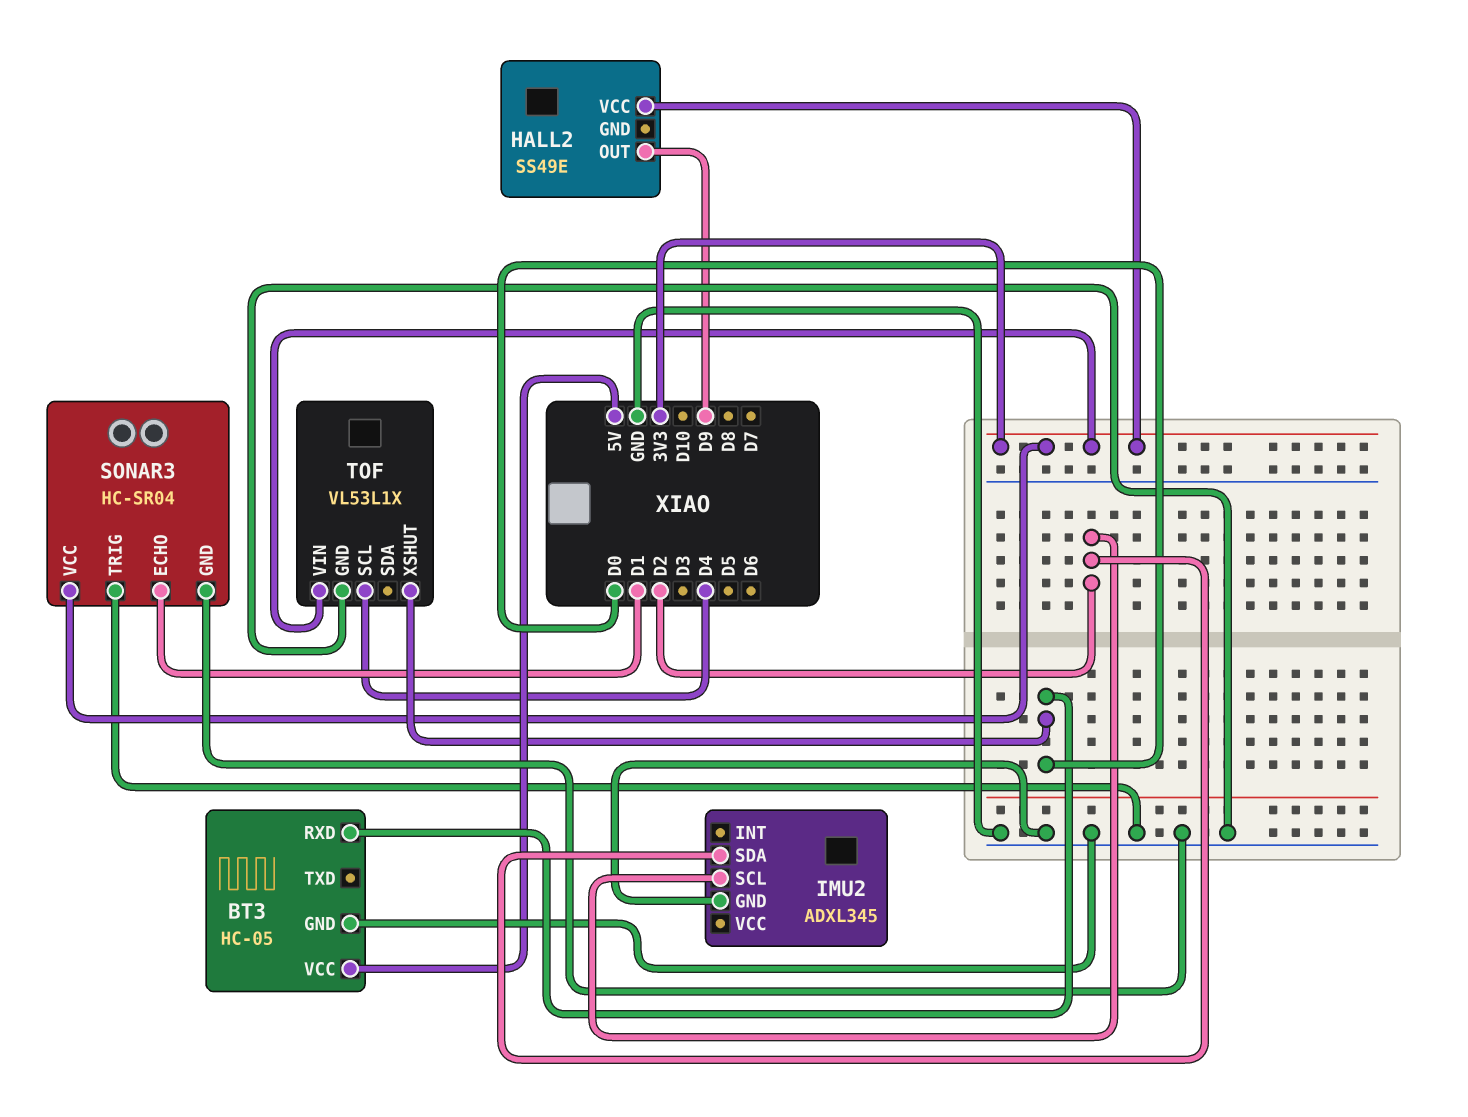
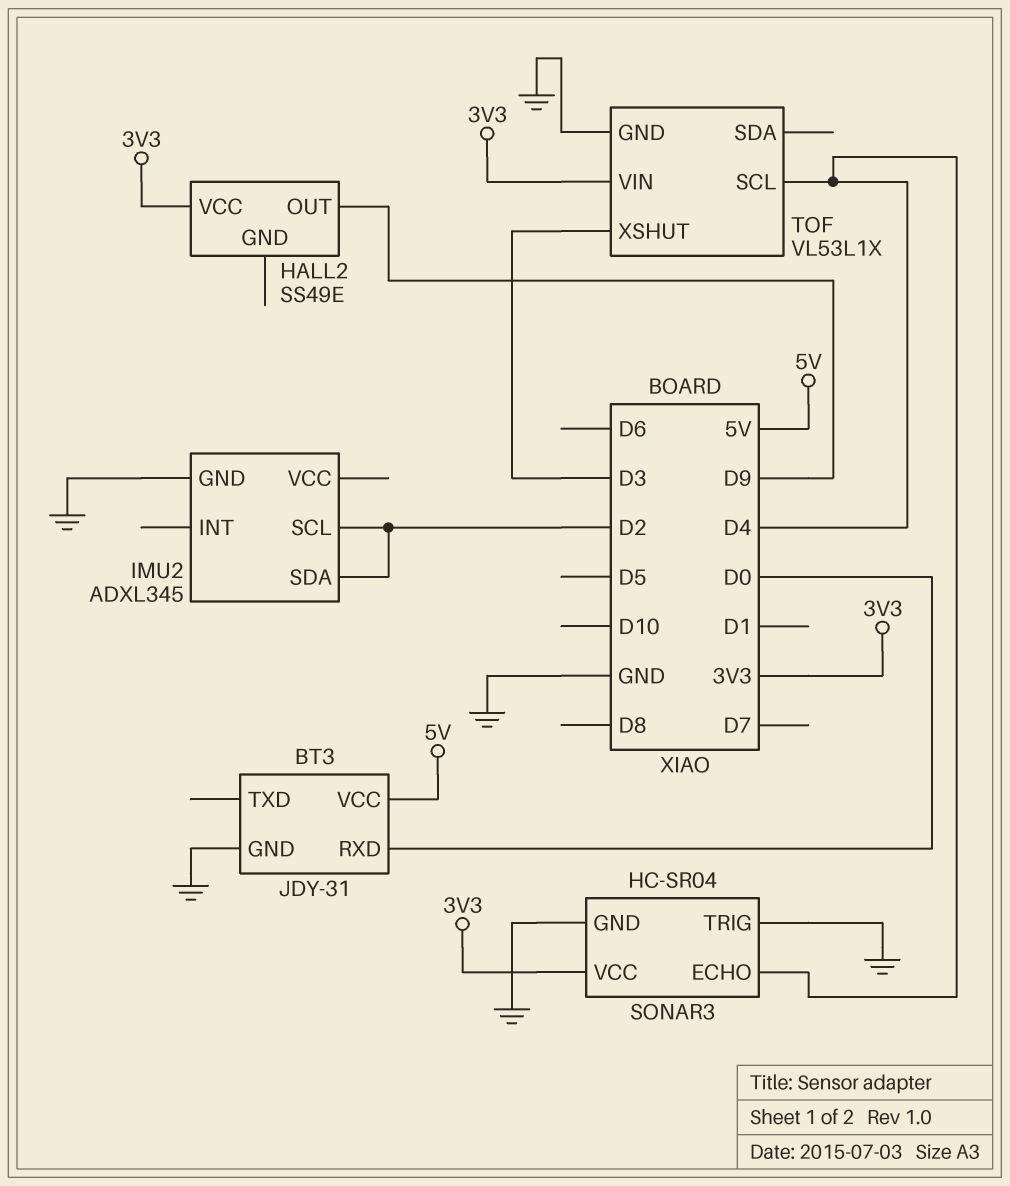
BT3: HC-05 -> JDY-31
SONAR3 pin ECHO: D1 -> D4
TOF pin XSHUT: D0 -> D3

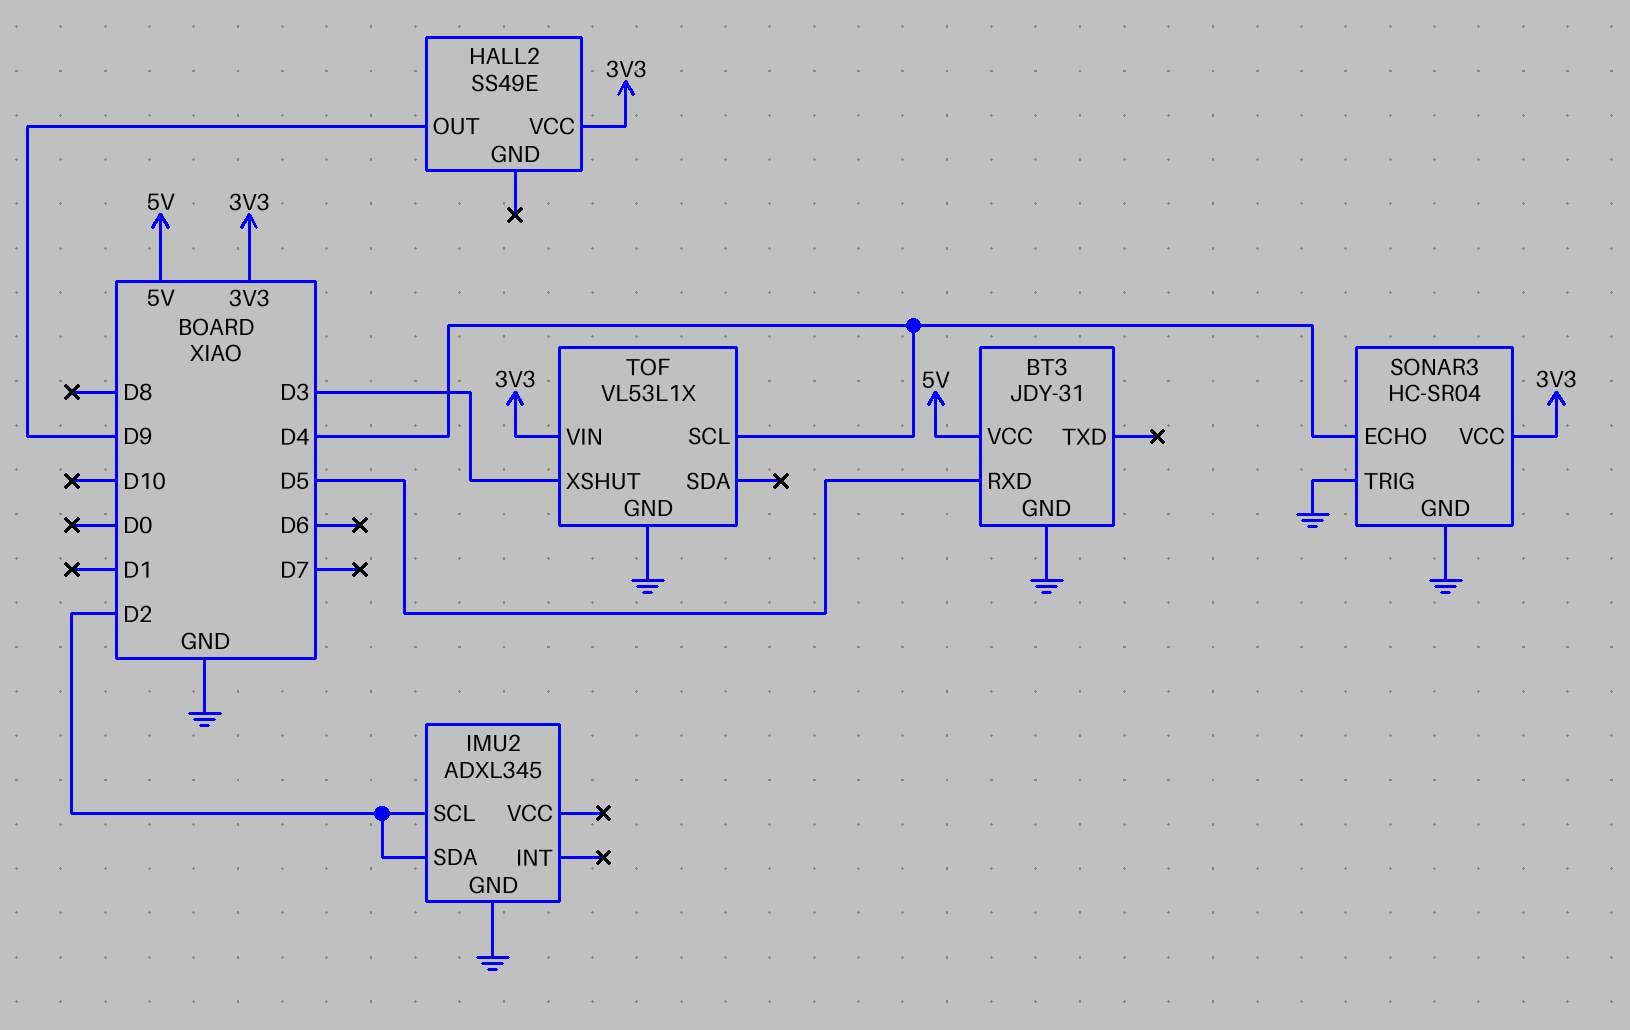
BT3 pin RXD: D0 -> D5

